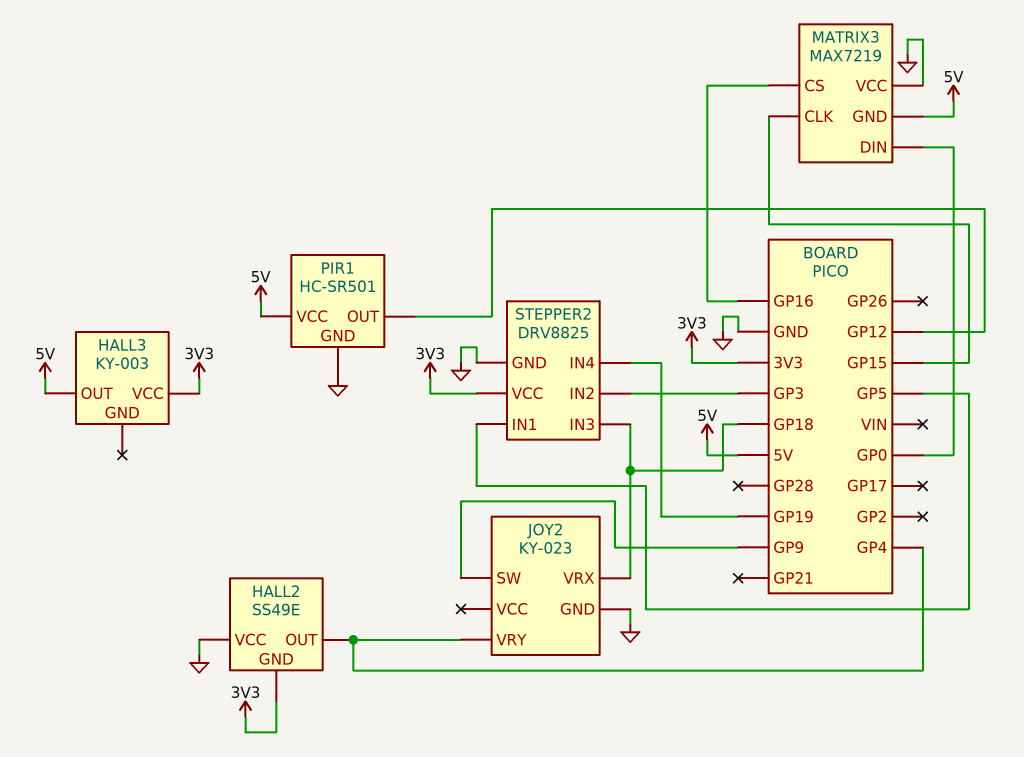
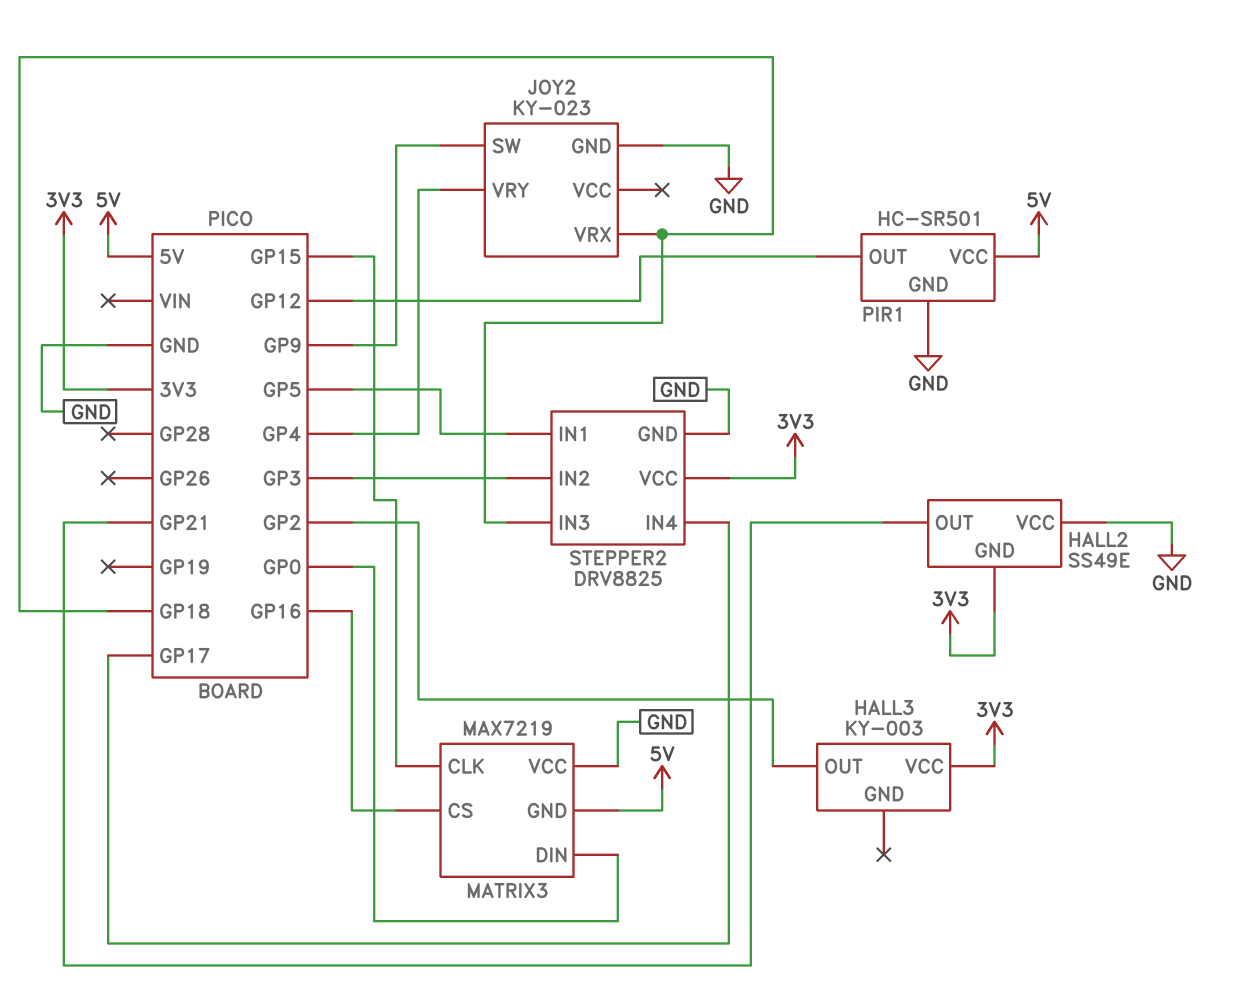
HALL2 pin OUT: GP4 -> GP21
HALL3 pin OUT: 5V -> GP2
STEPPER2 pin IN4: GP19 -> GP17

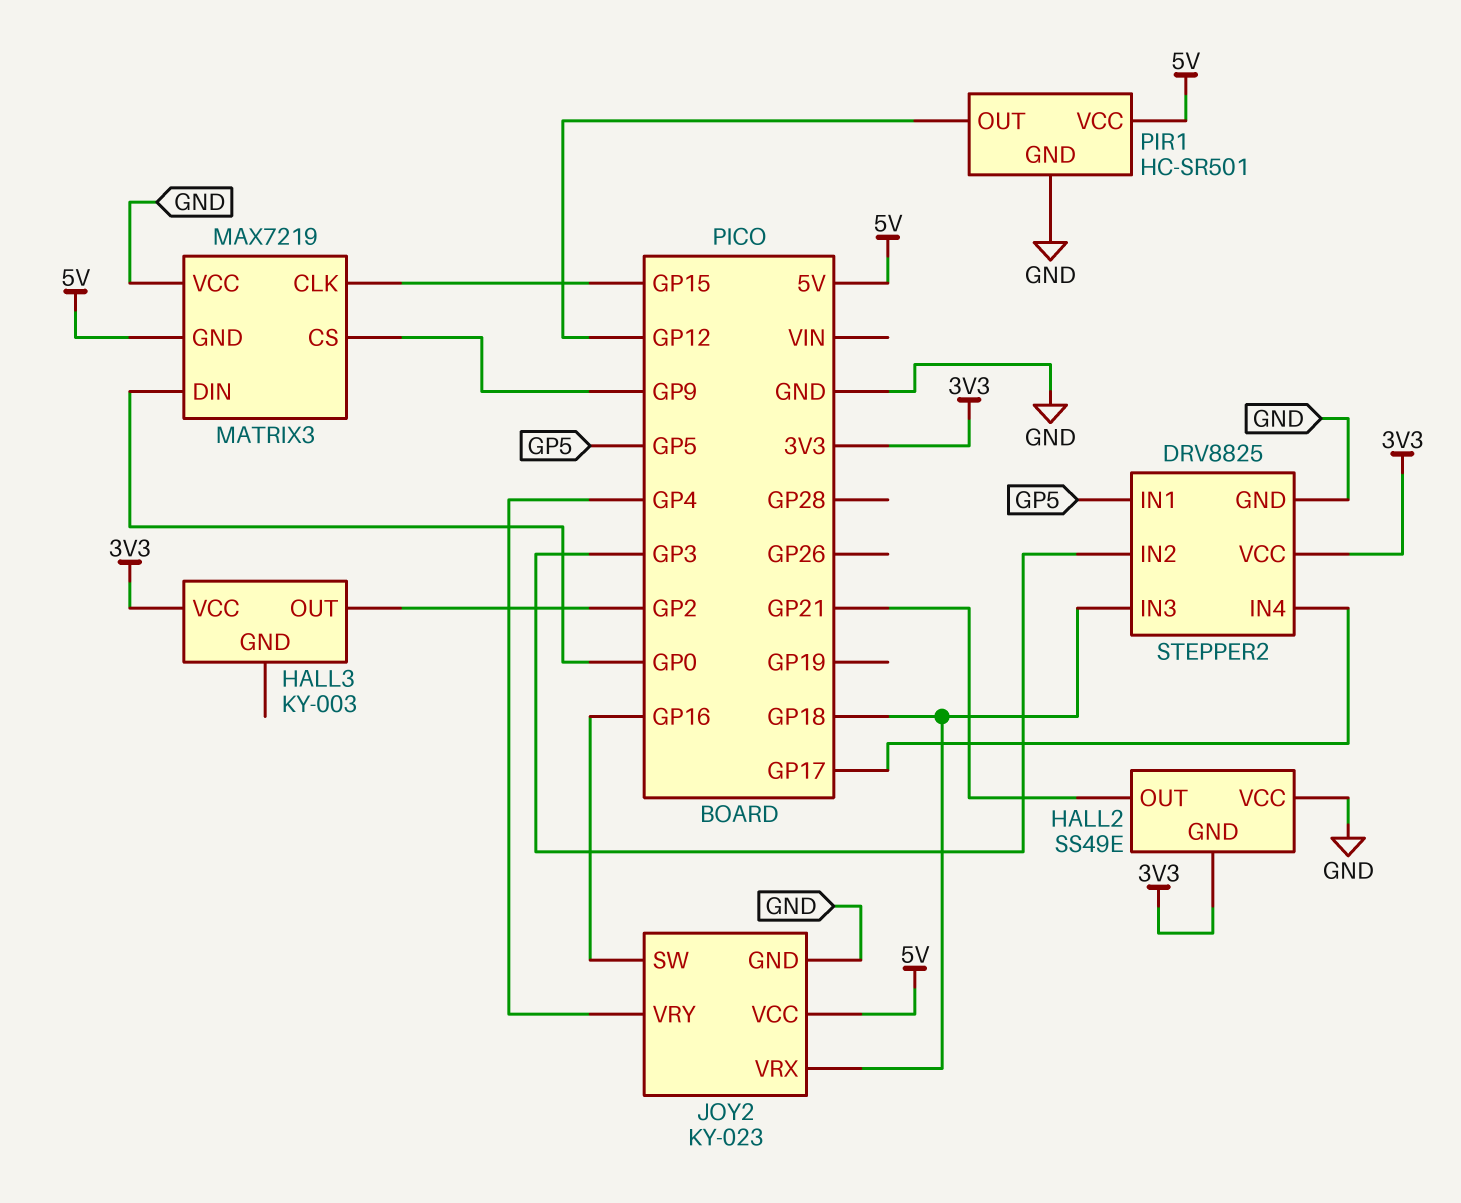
JOY2 pin SW: GP9 -> GP16
JOY2 pin VCC: none -> 5V
MATRIX3 pin CS: GP16 -> GP9

